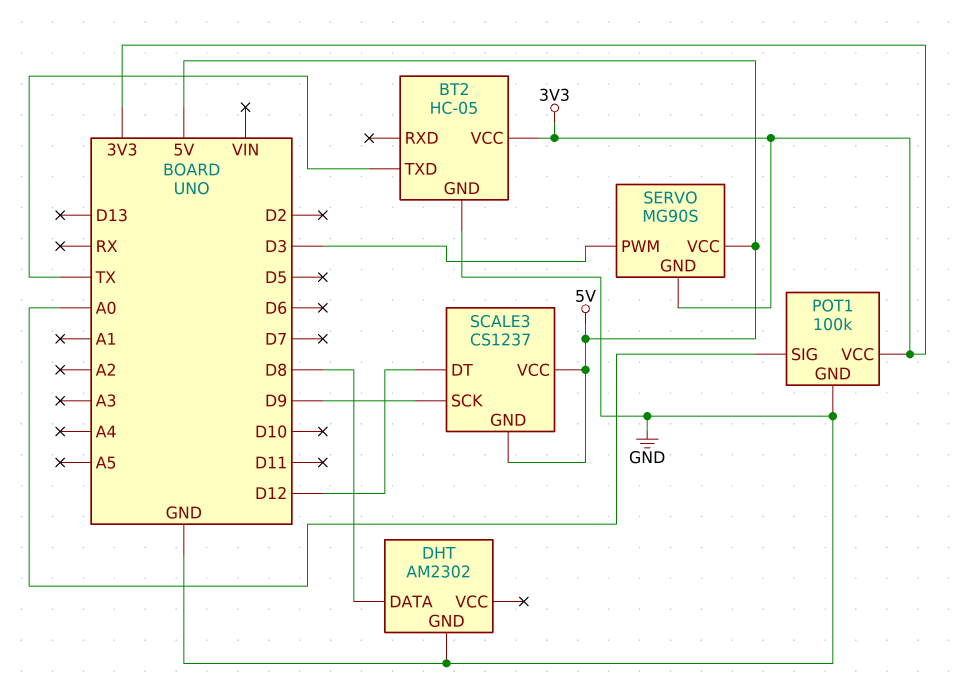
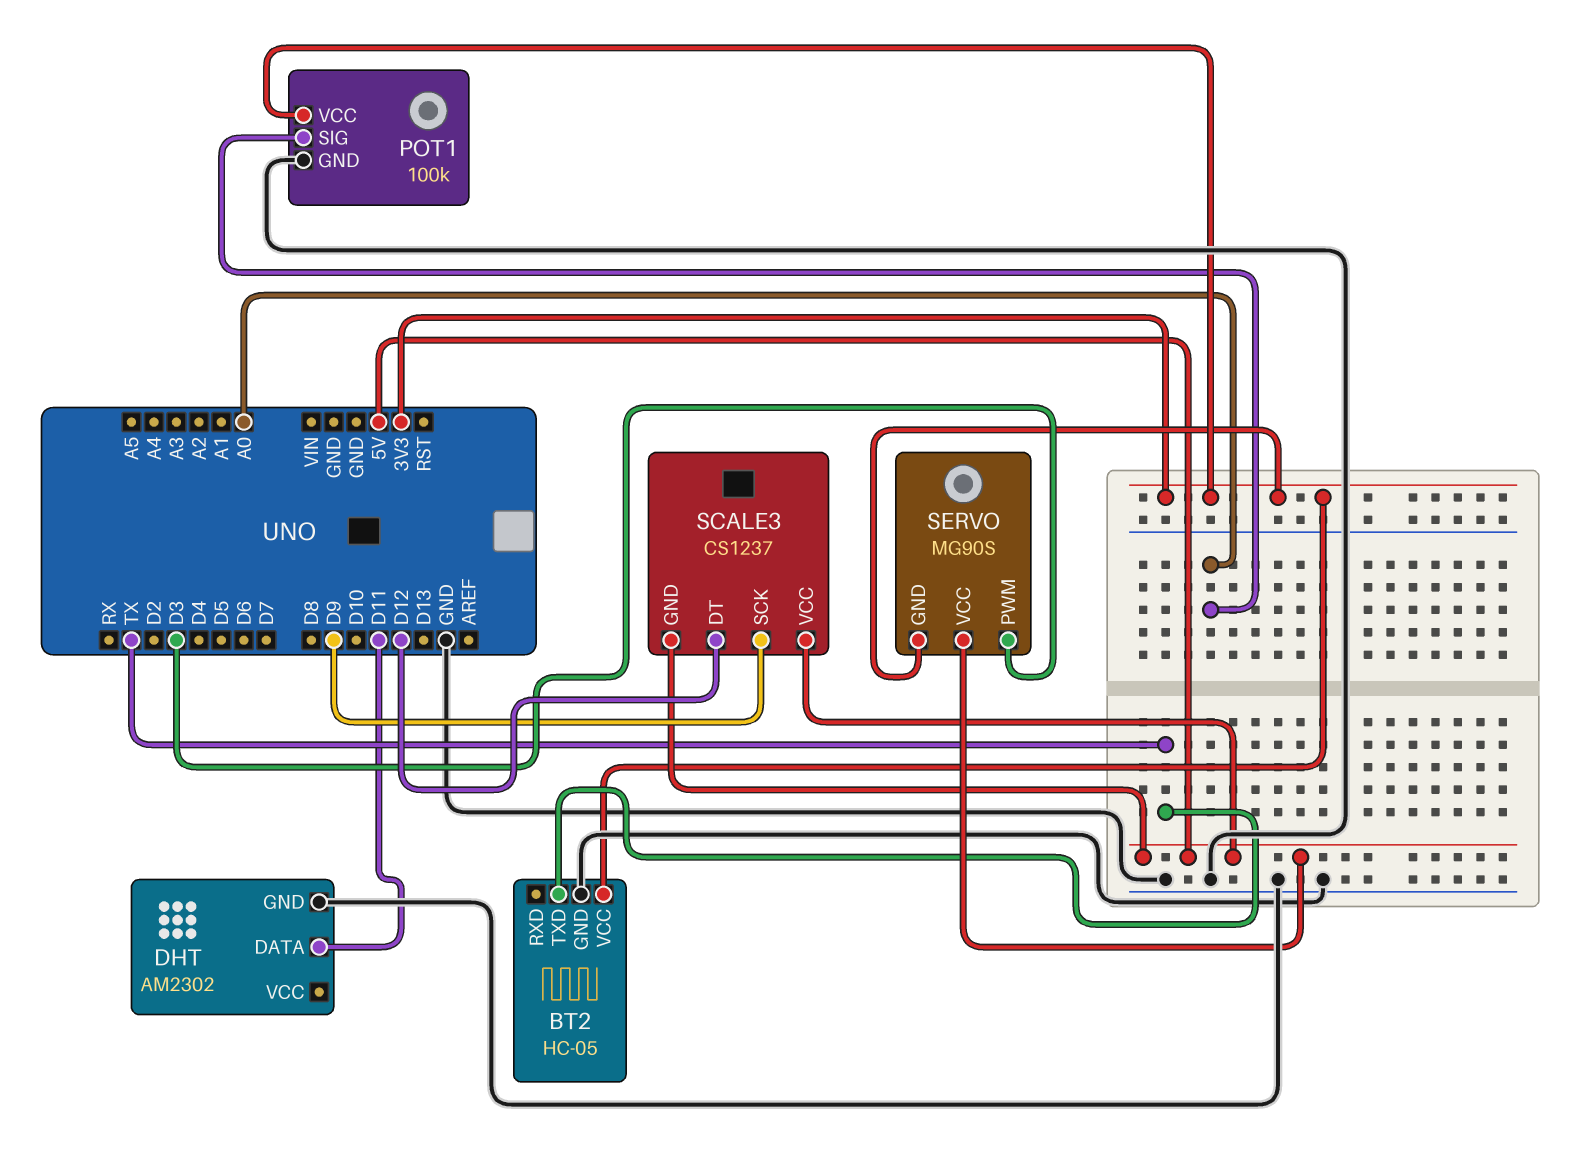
DHT pin DATA: D8 -> D11

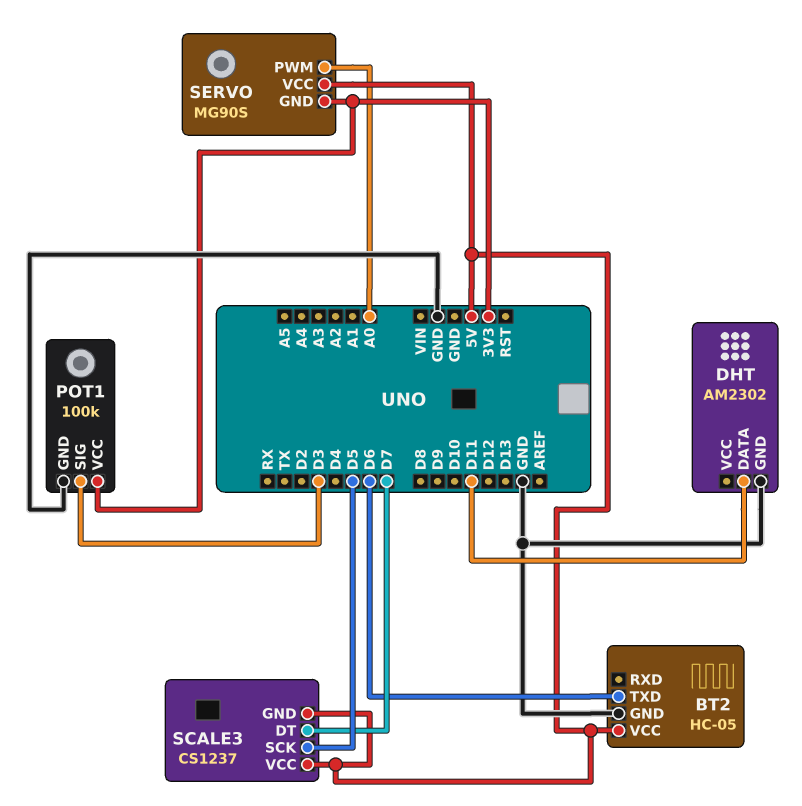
BT2 pin TXD: TX -> D6
BT2 pin VCC: 3V3 -> 5V
POT1 pin SIG: A0 -> D3
SCALE3 pin DT: D12 -> D7
SCALE3 pin SCK: D9 -> D5
SERVO pin PWM: D3 -> A0

